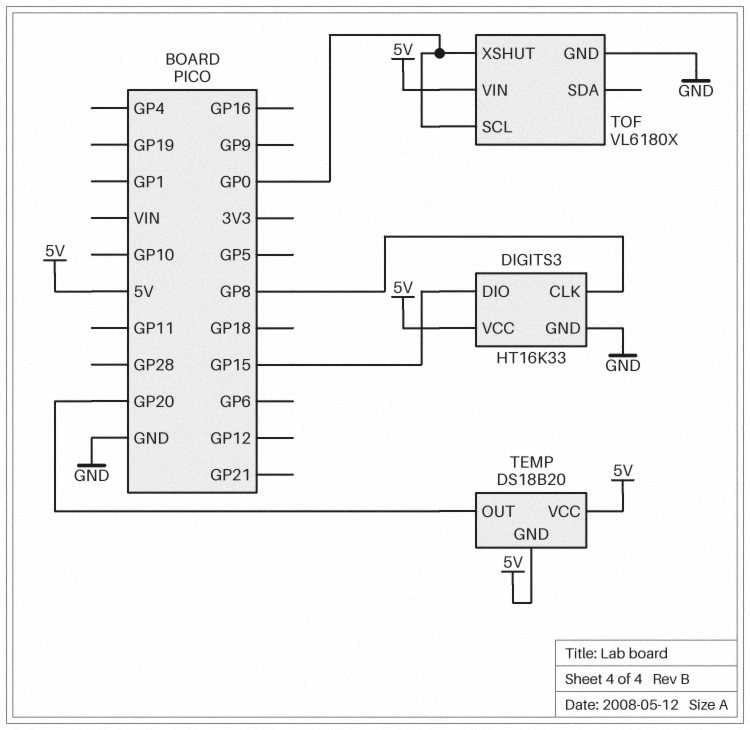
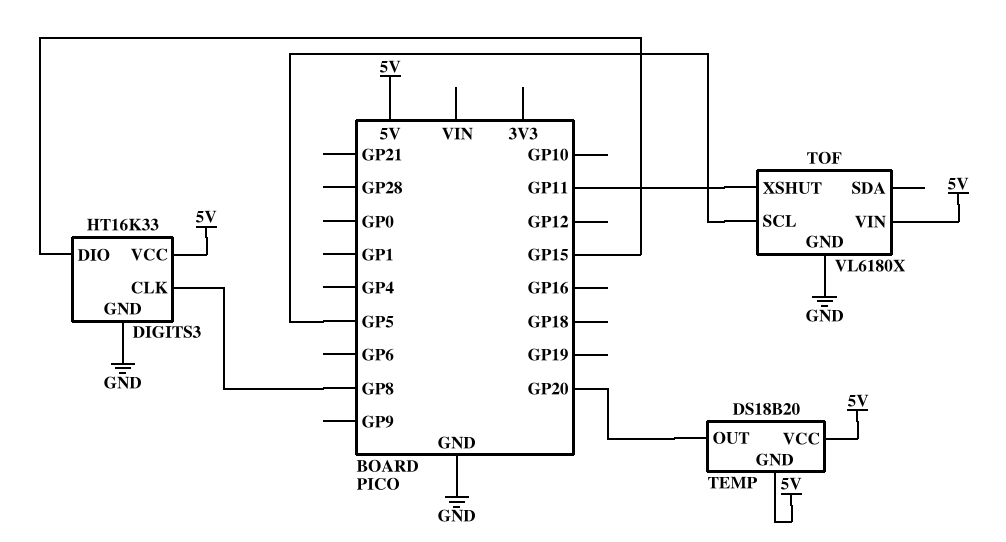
TOF pin SCL: GP0 -> GP5
TOF pin XSHUT: GP0 -> GP11

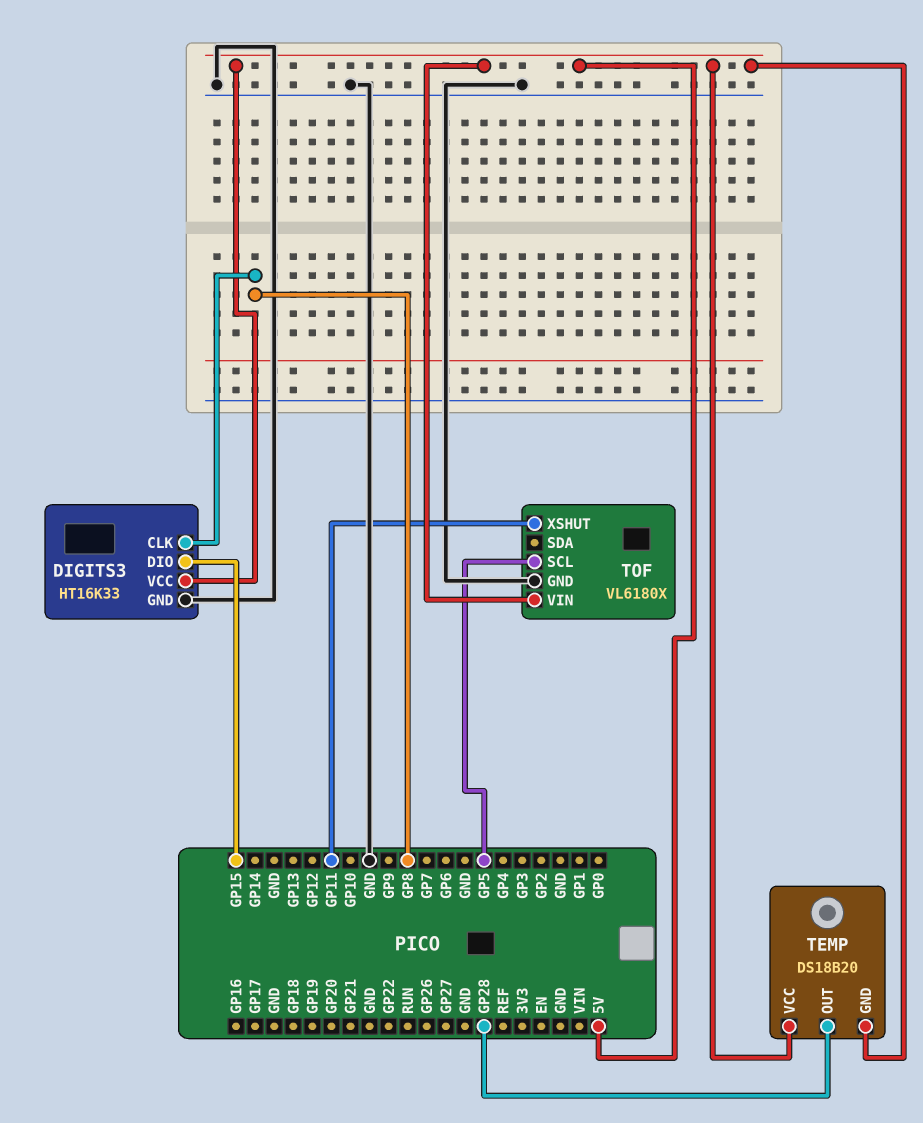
TEMP pin OUT: GP20 -> GP28

